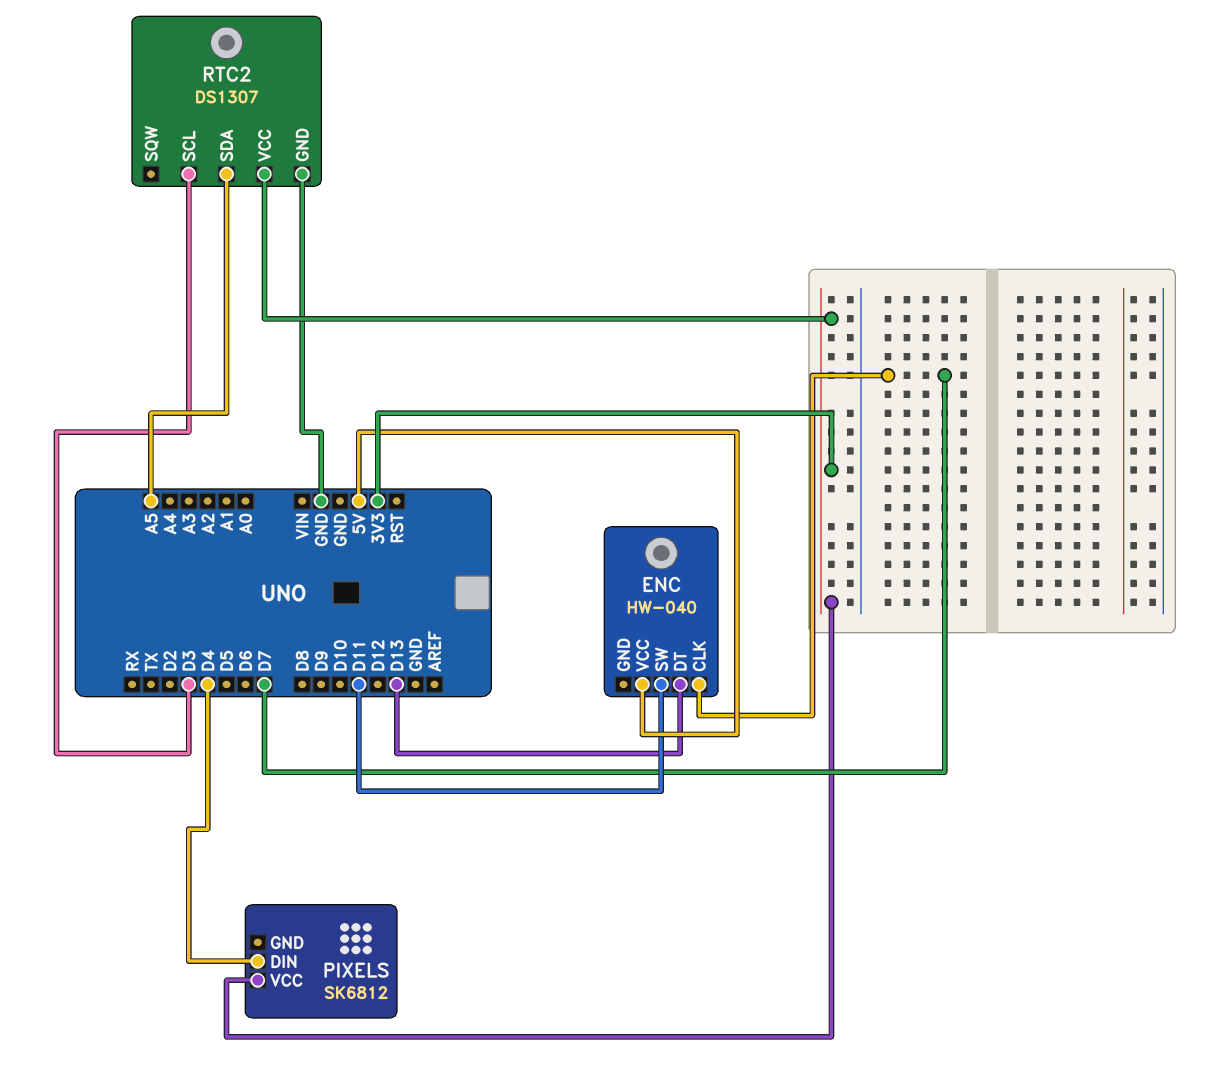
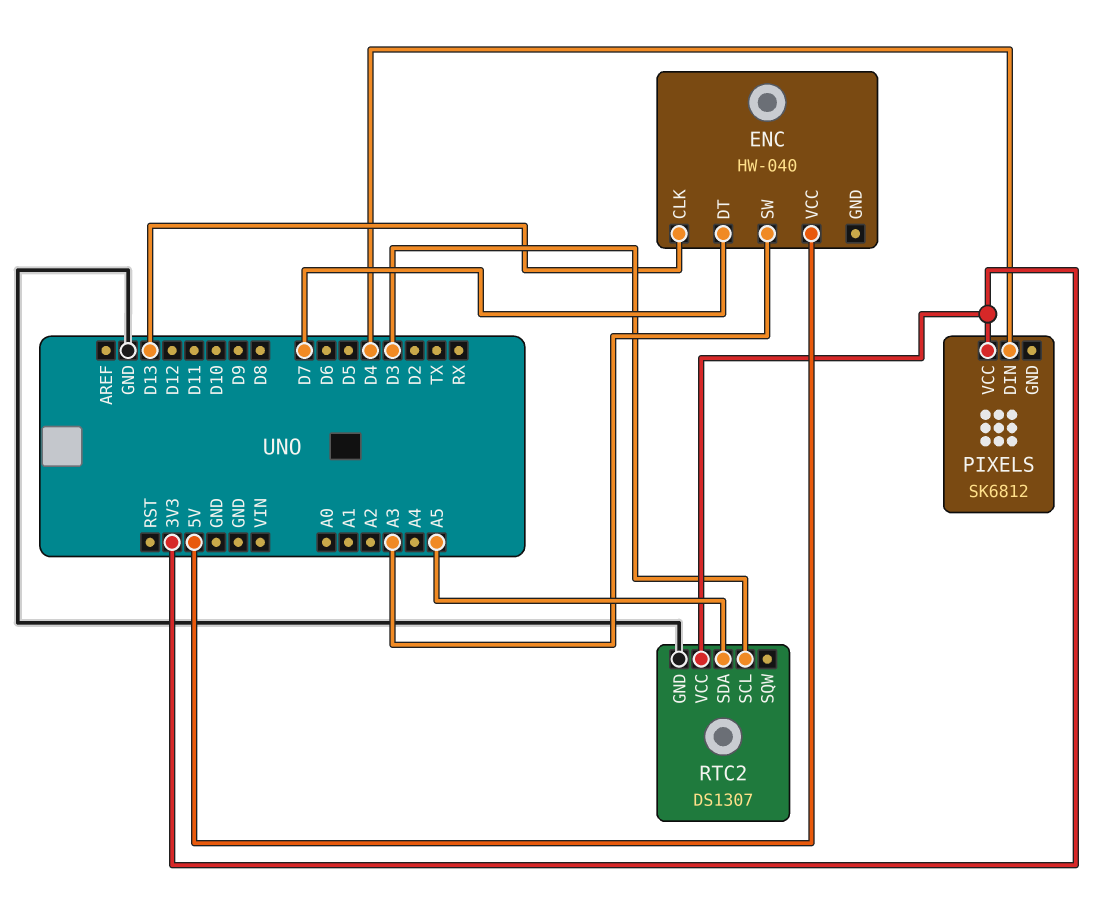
ENC pin CLK: D7 -> D13
ENC pin DT: D13 -> D7
ENC pin SW: D11 -> A3

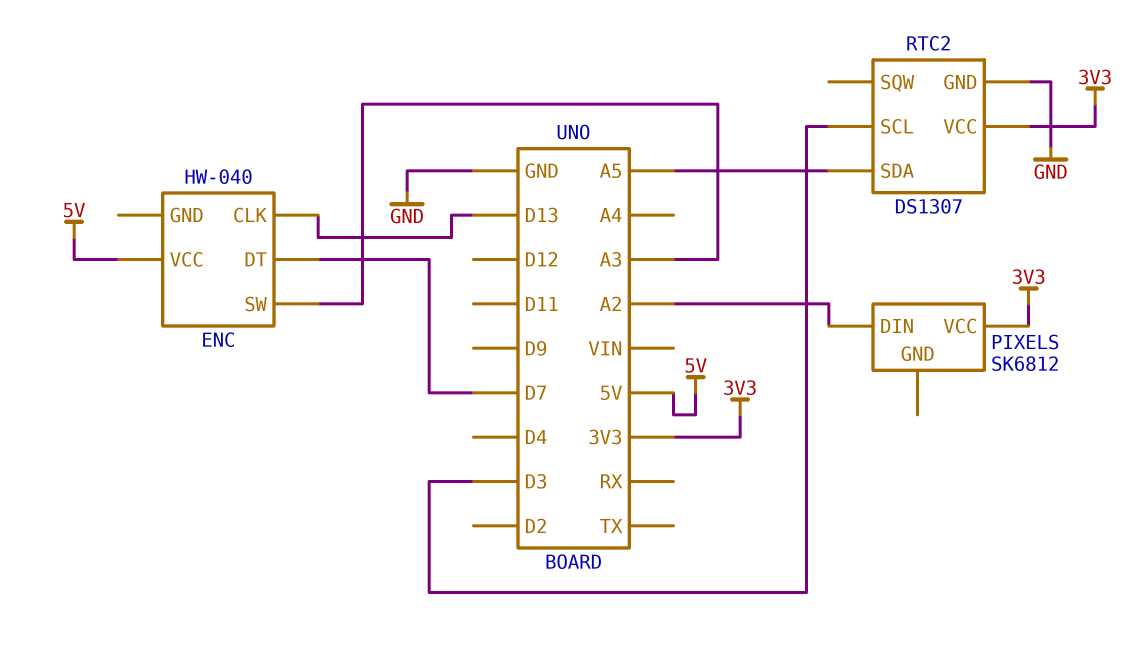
PIXELS pin DIN: D4 -> A2

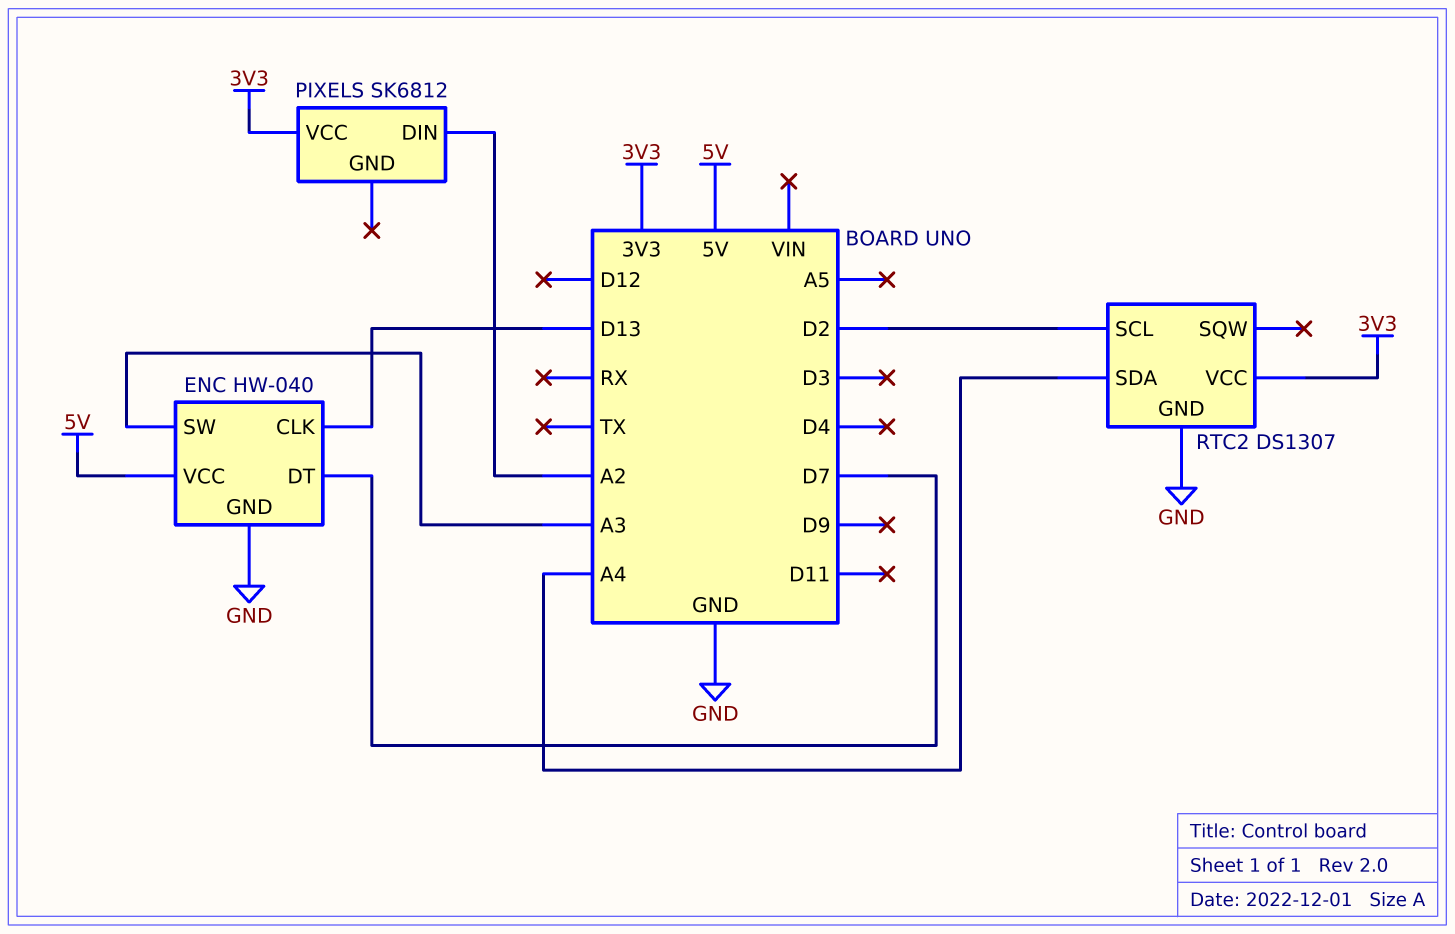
ENC pin GND: none -> GND
RTC2 pin SCL: D3 -> D2
RTC2 pin SDA: A5 -> A4

